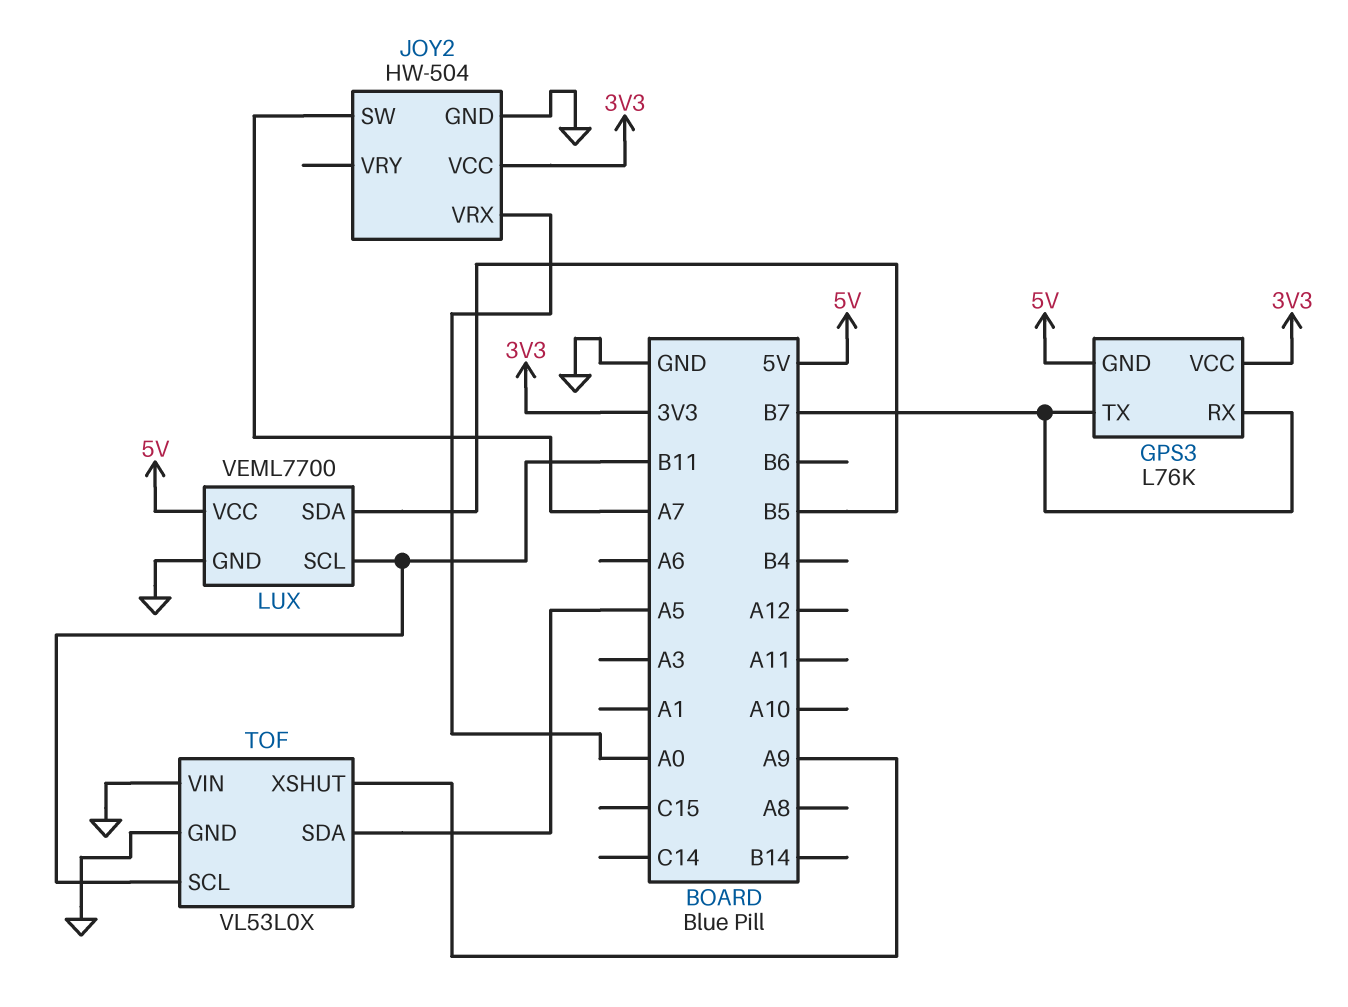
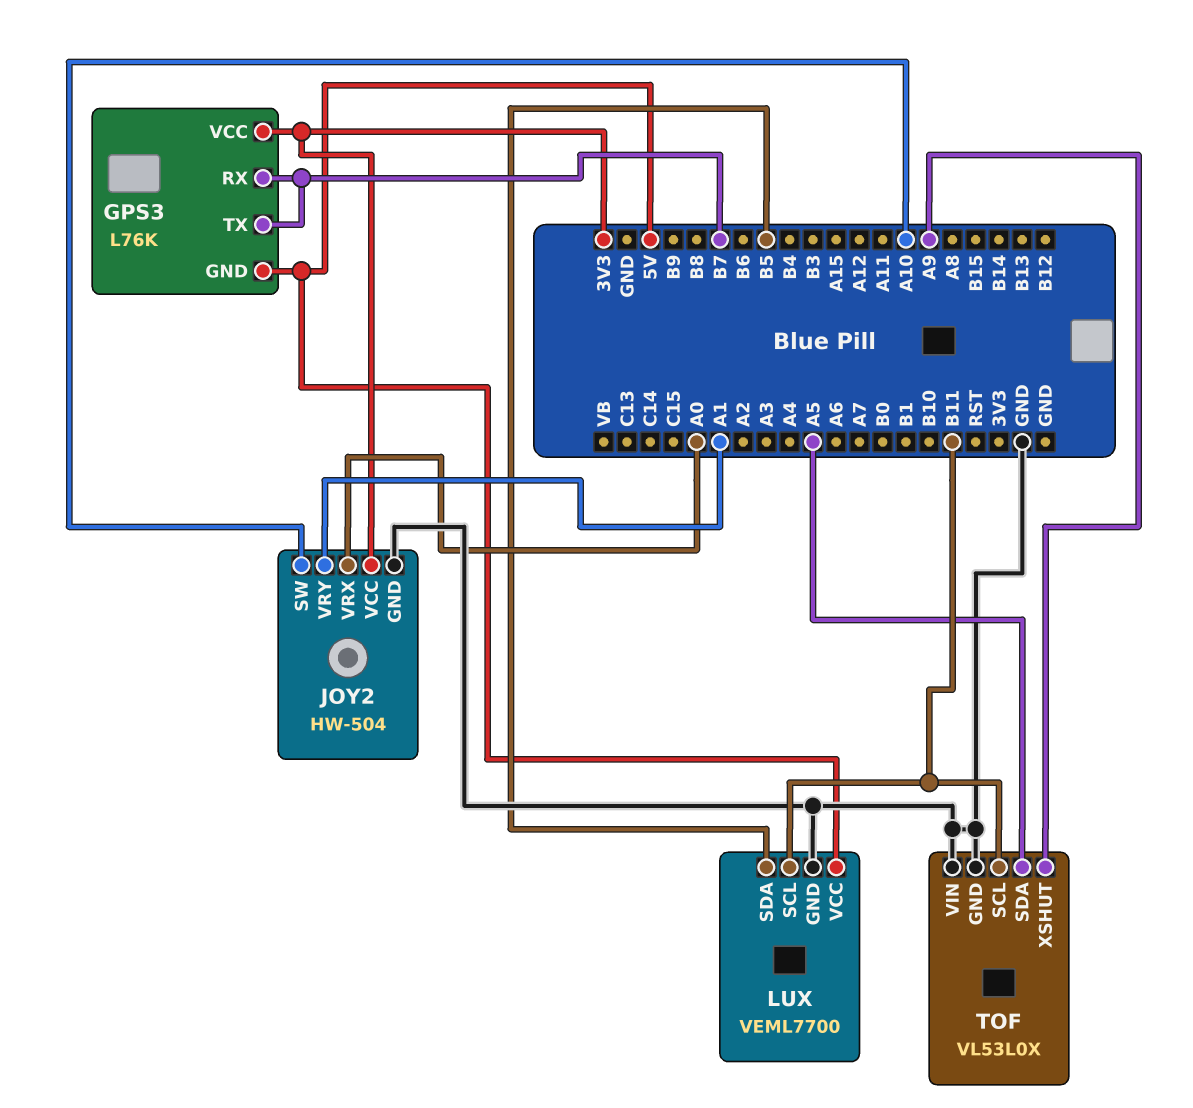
JOY2 pin SW: A7 -> A10
JOY2 pin VRY: none -> A1

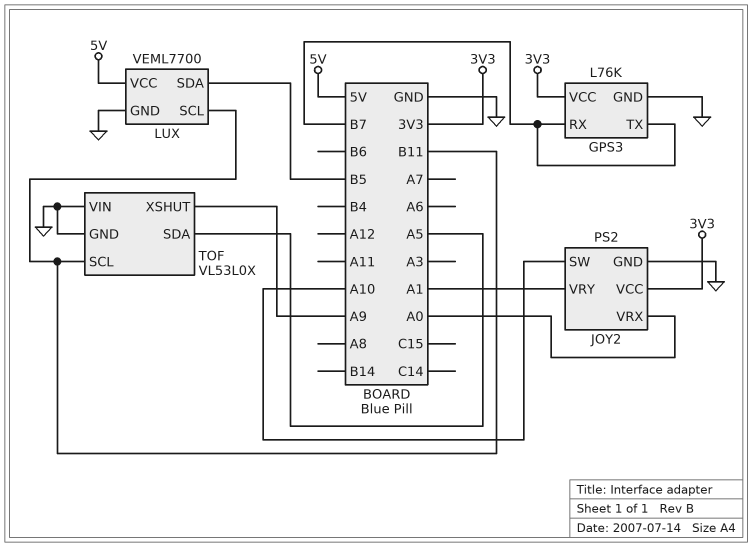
GPS3 pin GND: 5V -> GND
JOY2: HW-504 -> PS2

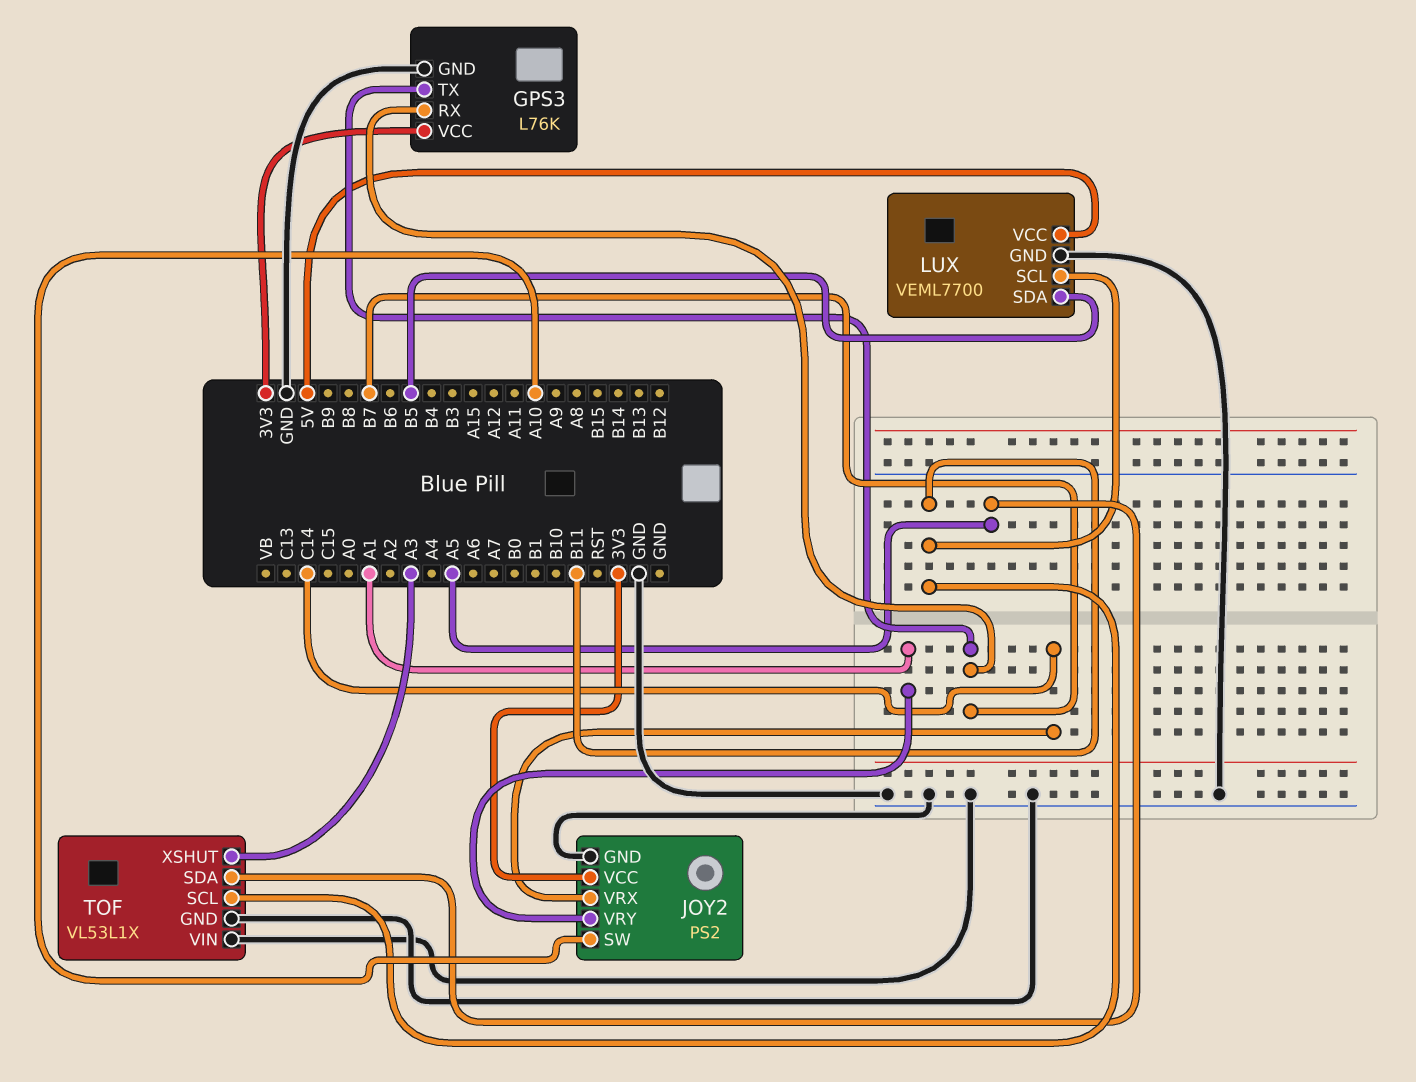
JOY2 pin VRX: A0 -> C14
TOF: VL53L0X -> VL53L1X
TOF pin XSHUT: A9 -> A3

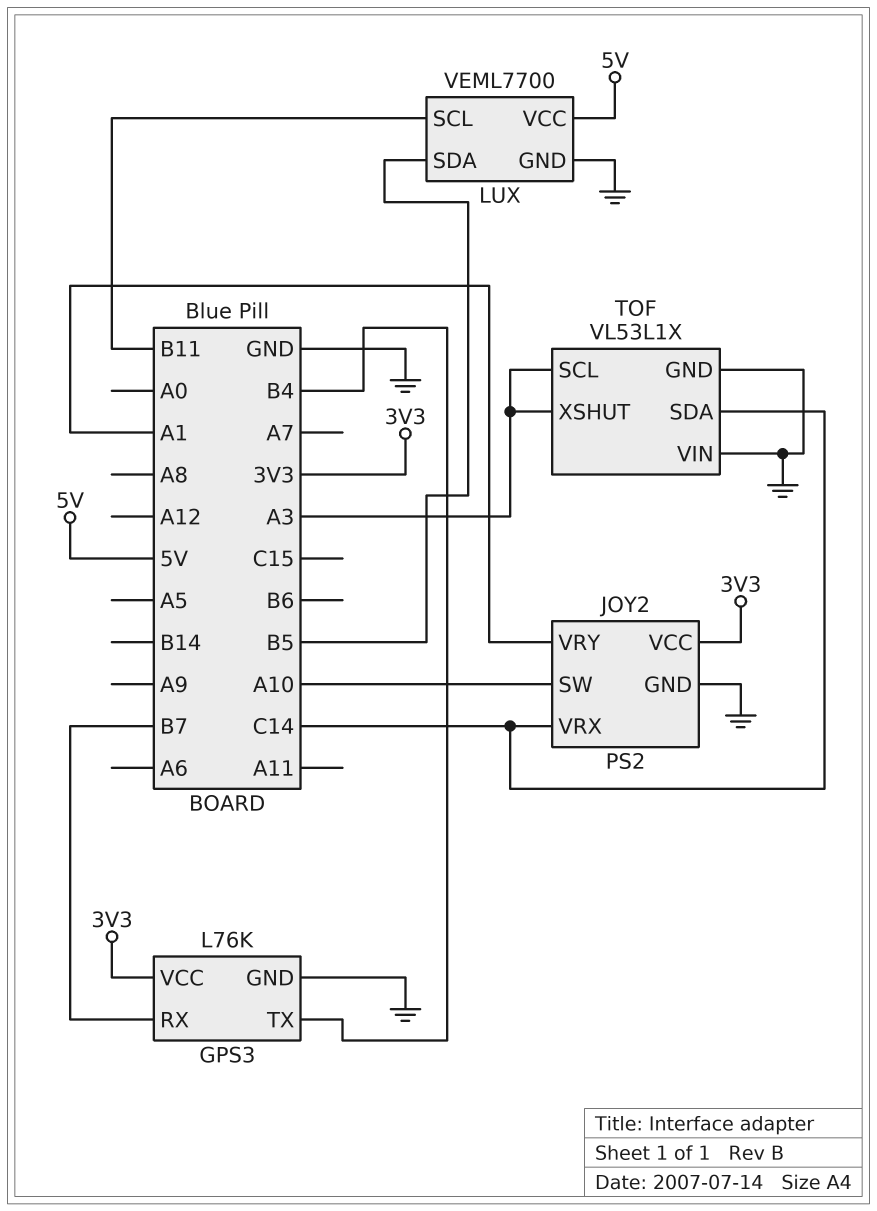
GPS3 pin TX: B7 -> B4
TOF pin SCL: B11 -> A3
TOF pin SDA: A5 -> C14

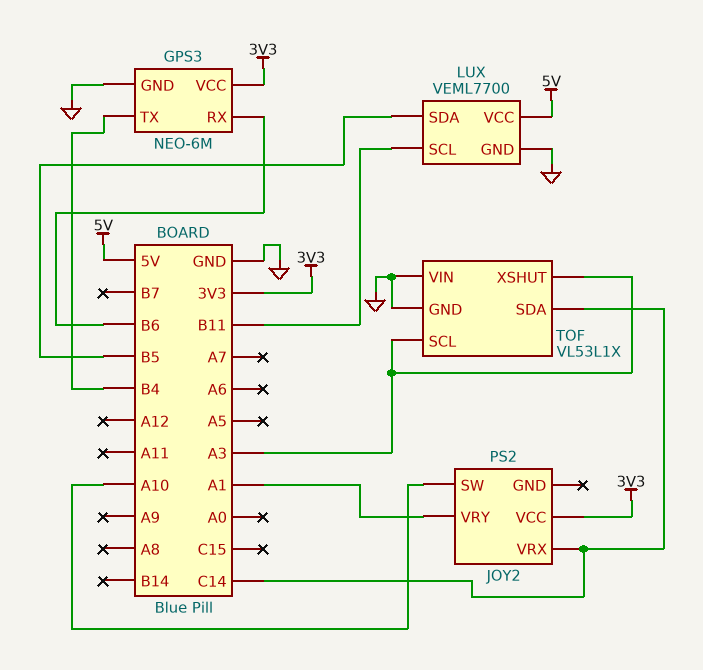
GPS3: L76K -> NEO-6M
GPS3 pin RX: B7 -> B6
JOY2 pin GND: GND -> none

